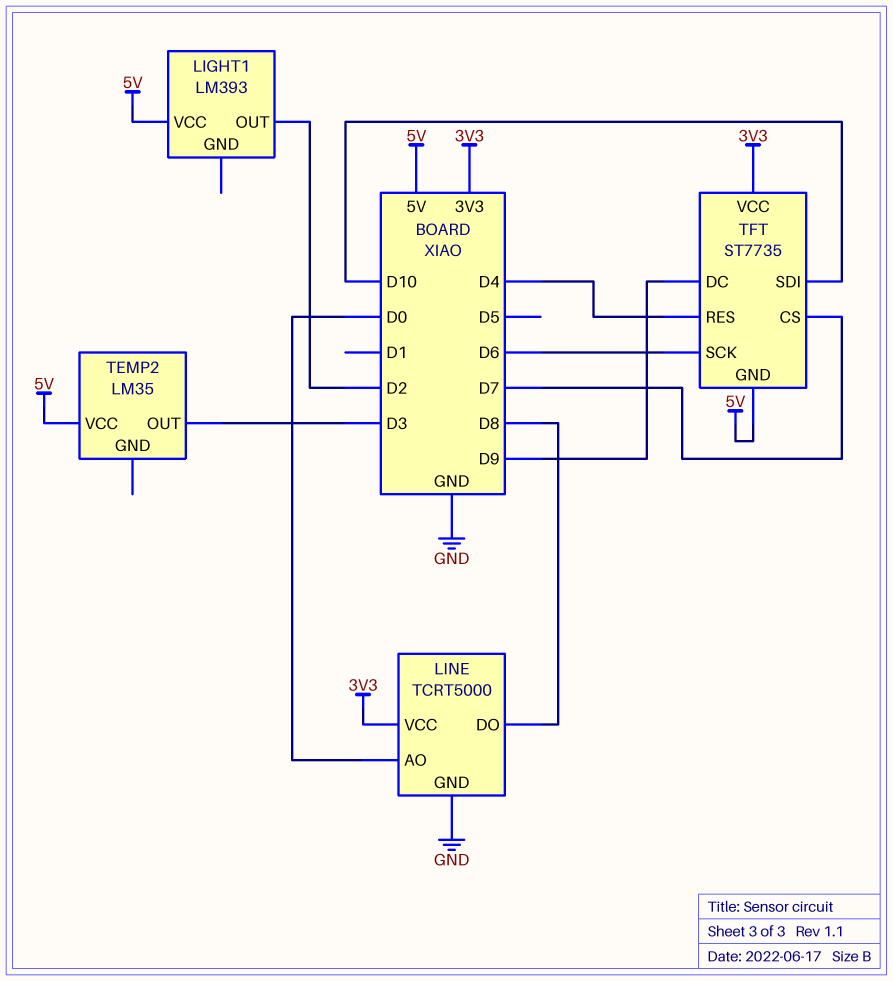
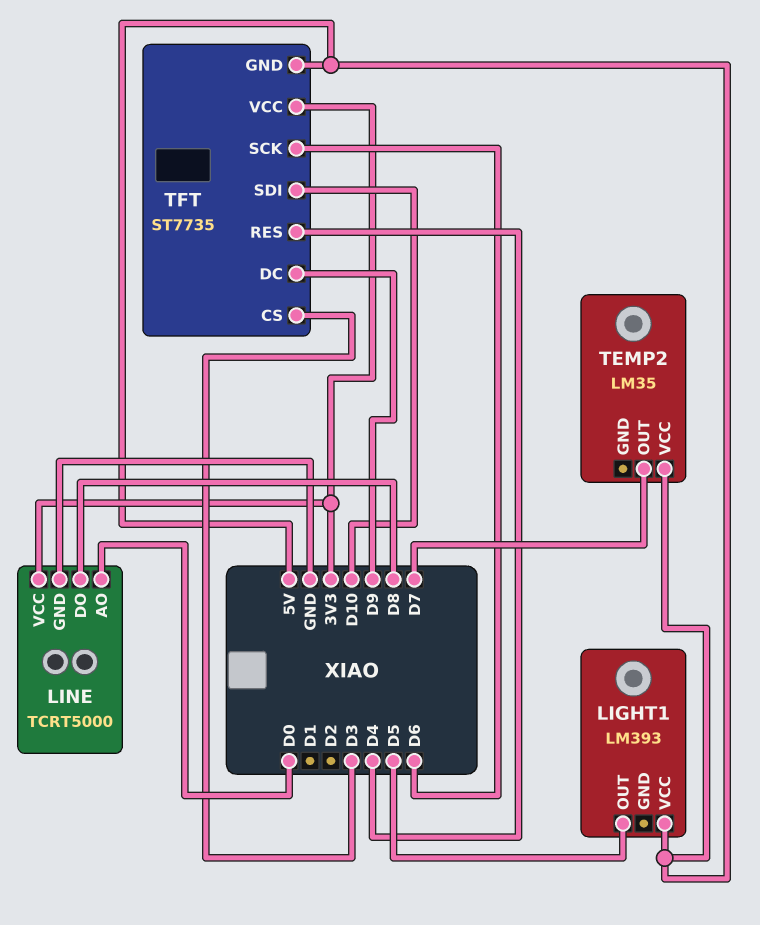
LIGHT1 pin OUT: D2 -> D5
TEMP2 pin OUT: D3 -> D7
TFT pin CS: D7 -> D3

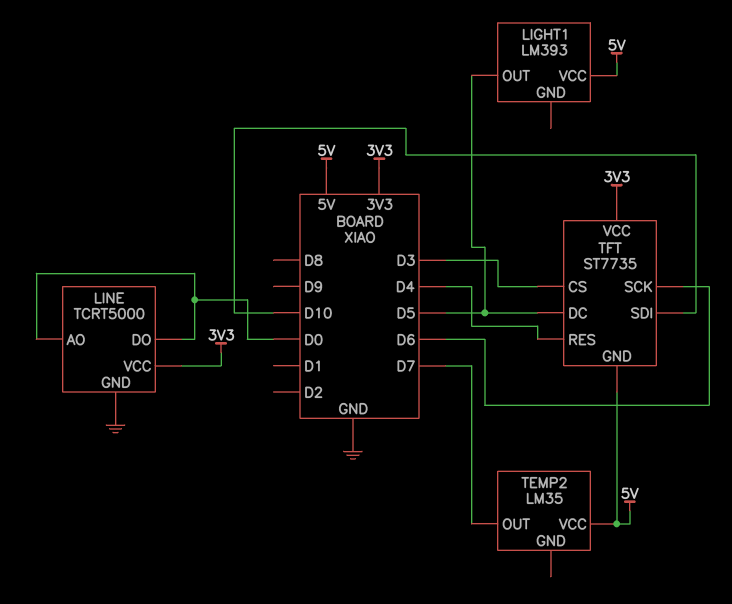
LINE pin DO: D8 -> D0
TFT pin DC: D9 -> D5

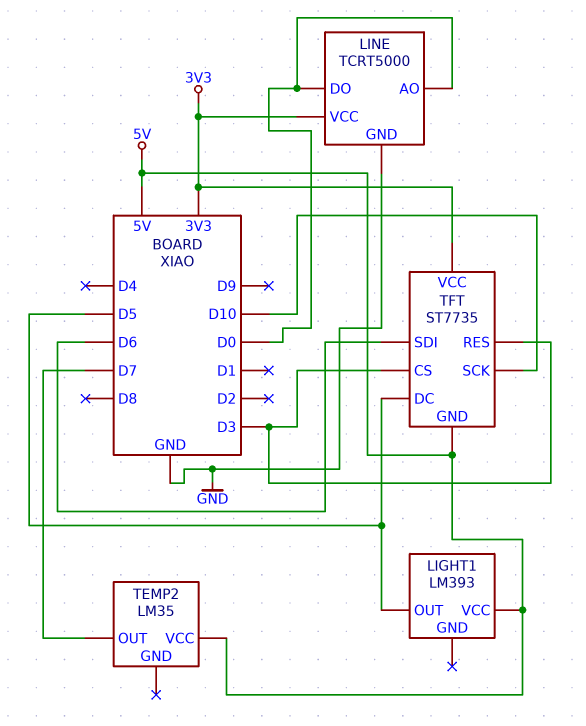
TFT pin RES: D4 -> D3
TFT pin SCK: D6 -> D10
TFT pin SDI: D10 -> D6

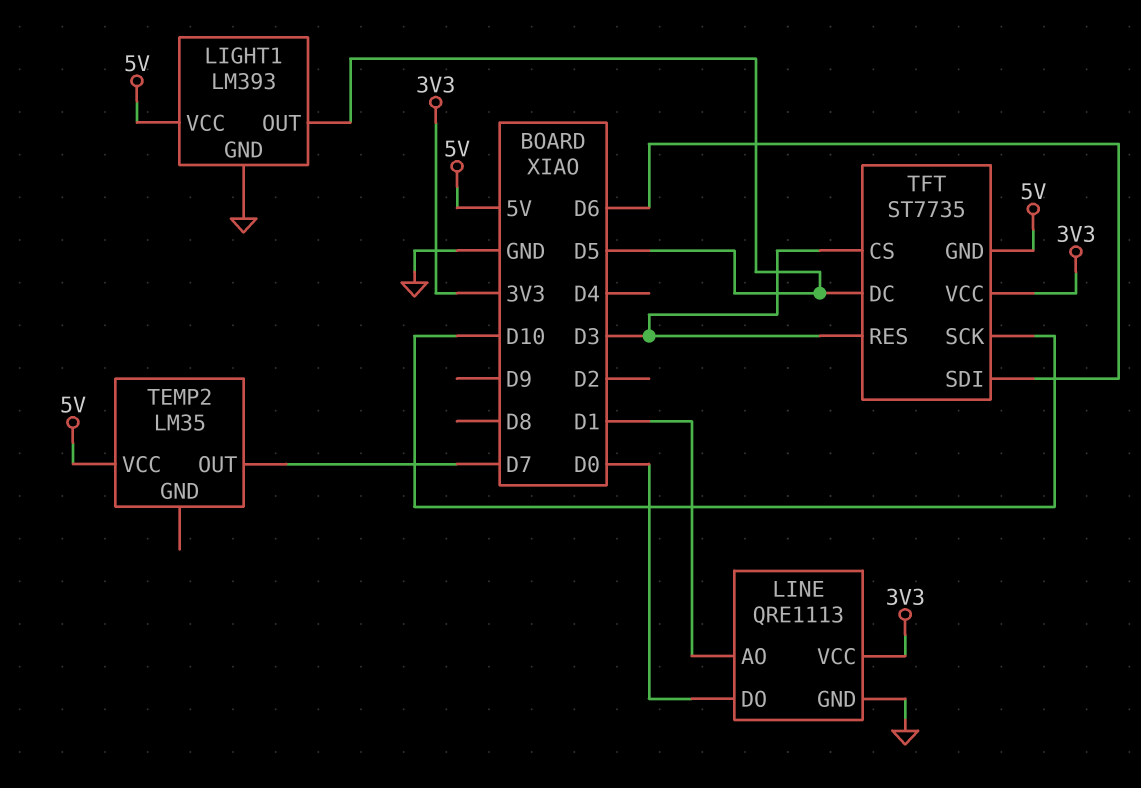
LIGHT1 pin GND: none -> GND
LINE: TCRT5000 -> QRE1113
LINE pin AO: D0 -> D1

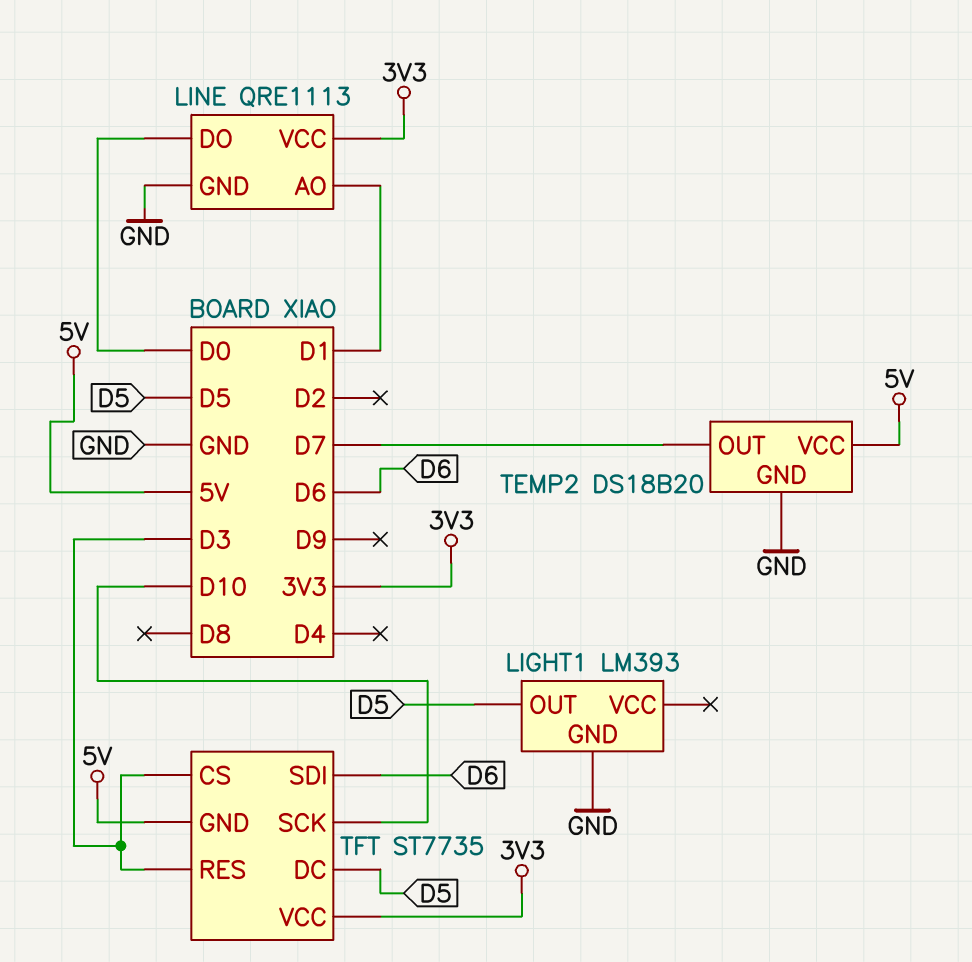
LIGHT1 pin VCC: 5V -> none
TEMP2: LM35 -> DS18B20
TEMP2 pin GND: none -> GND

